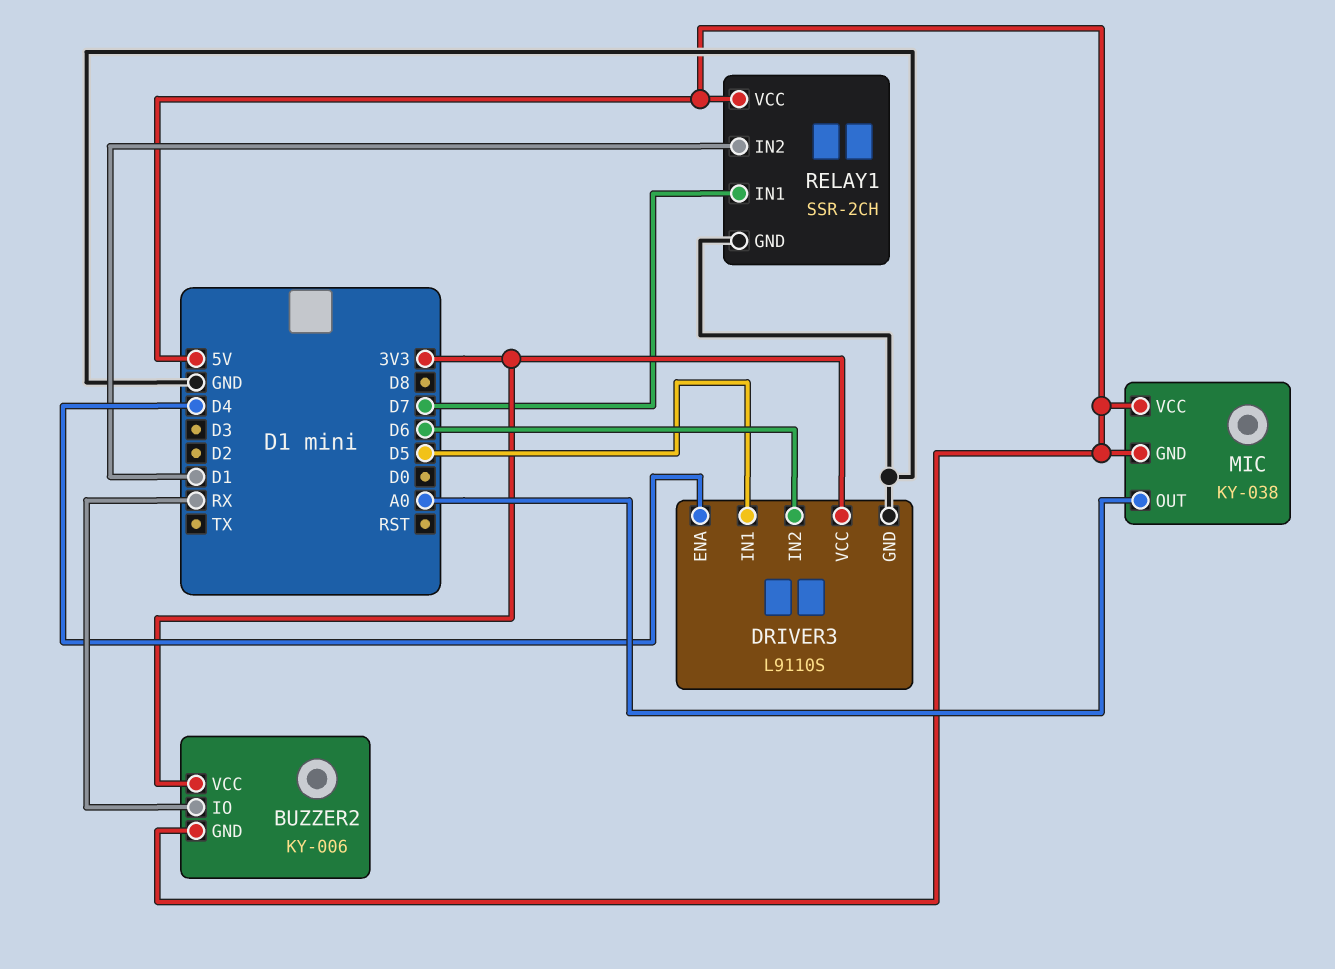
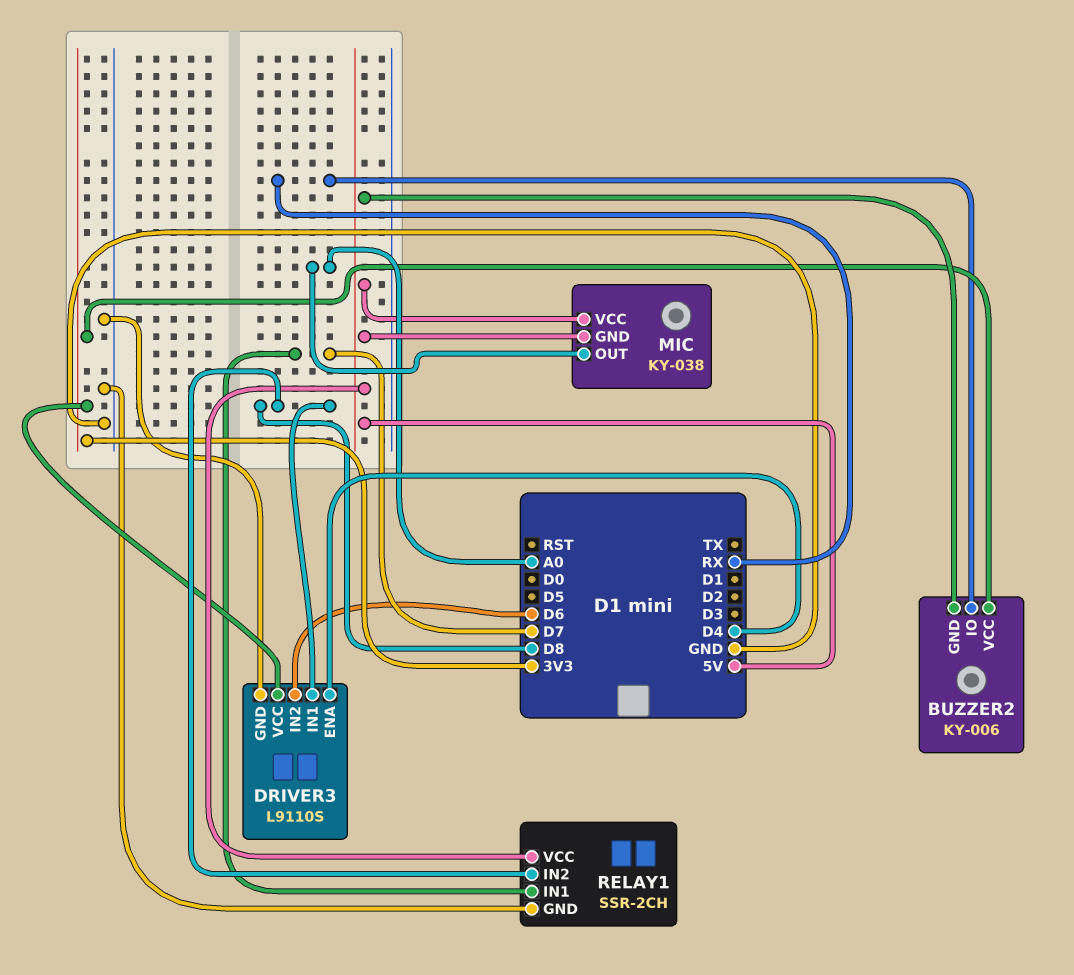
DRIVER3 pin IN1: D5 -> D8
RELAY1 pin IN2: D1 -> D8

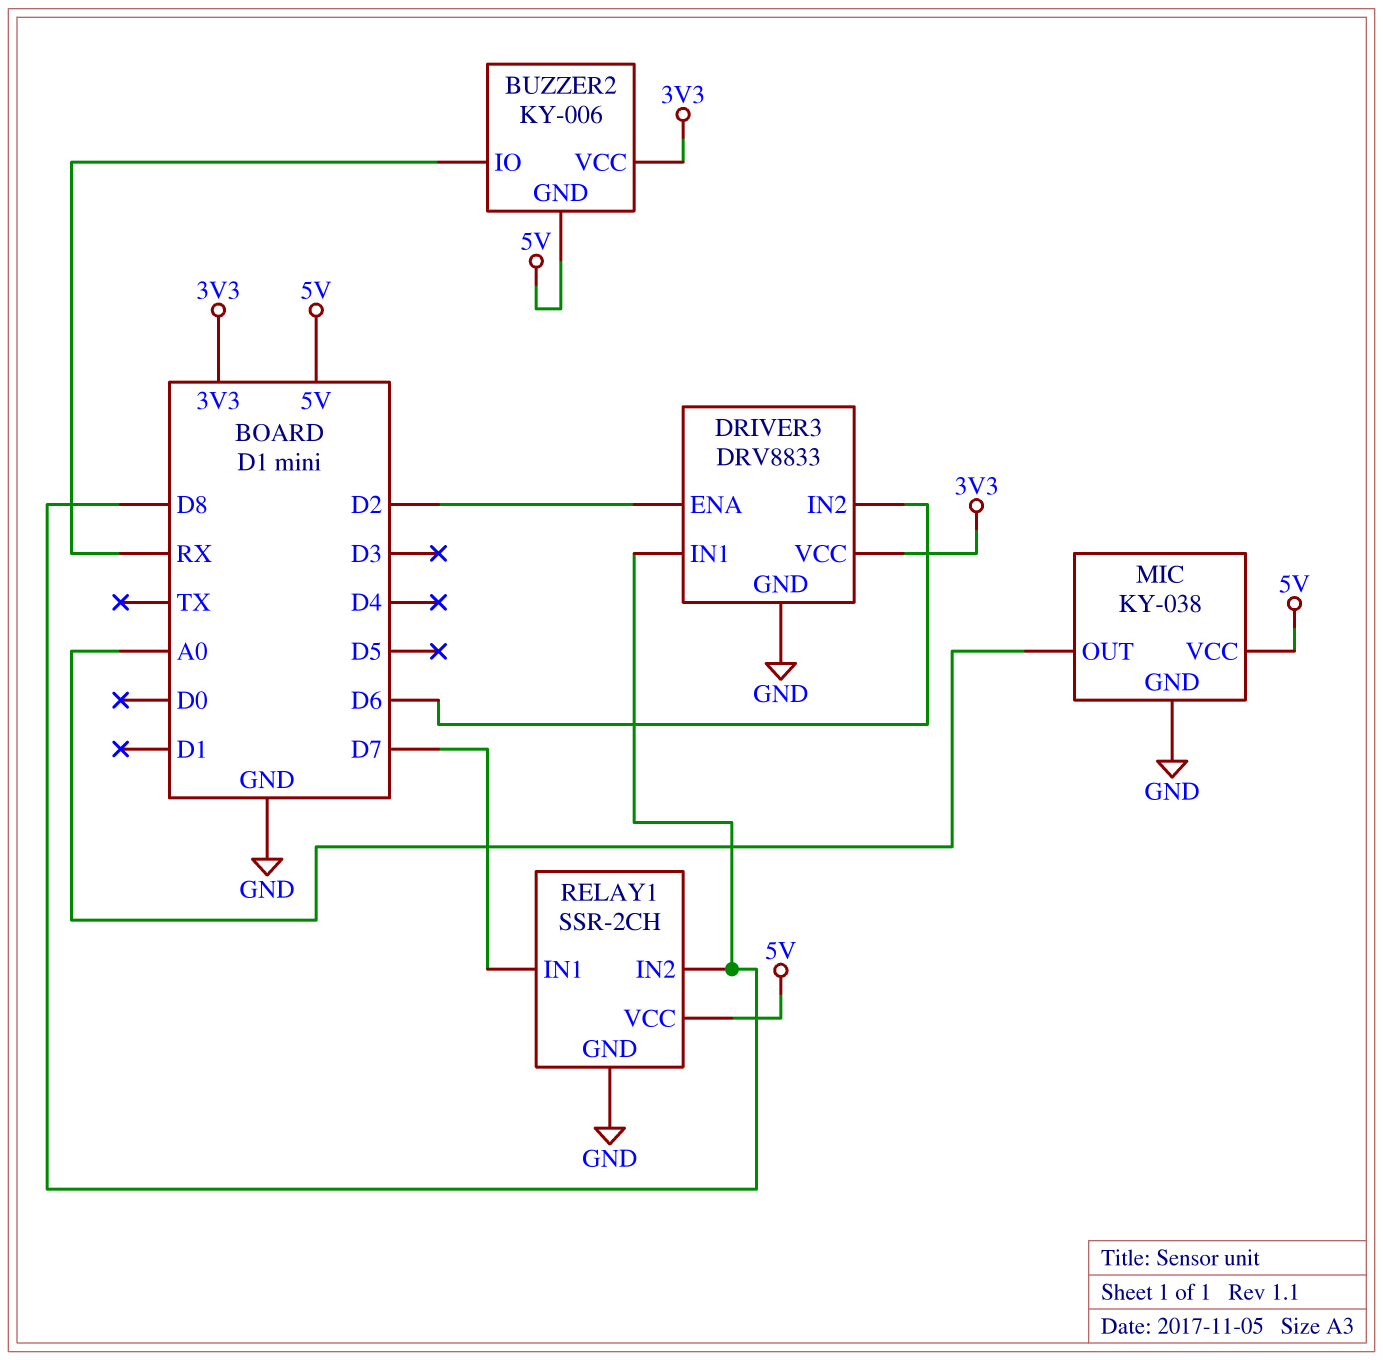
DRIVER3: L9110S -> DRV8833
DRIVER3 pin ENA: D4 -> D2
MIC pin GND: 5V -> GND

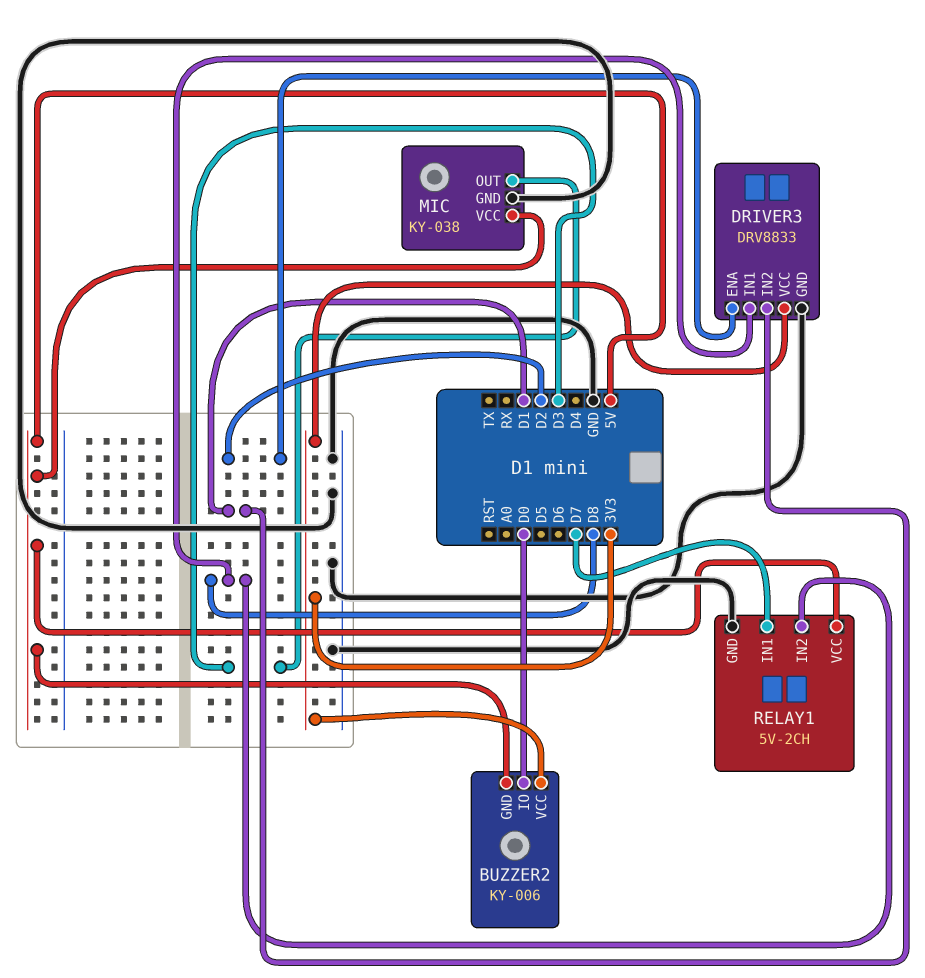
BUZZER2 pin IO: RX -> D0
DRIVER3 pin IN2: D6 -> D1
MIC pin OUT: A0 -> D3
RELAY1: SSR-2CH -> 5V-2CH

